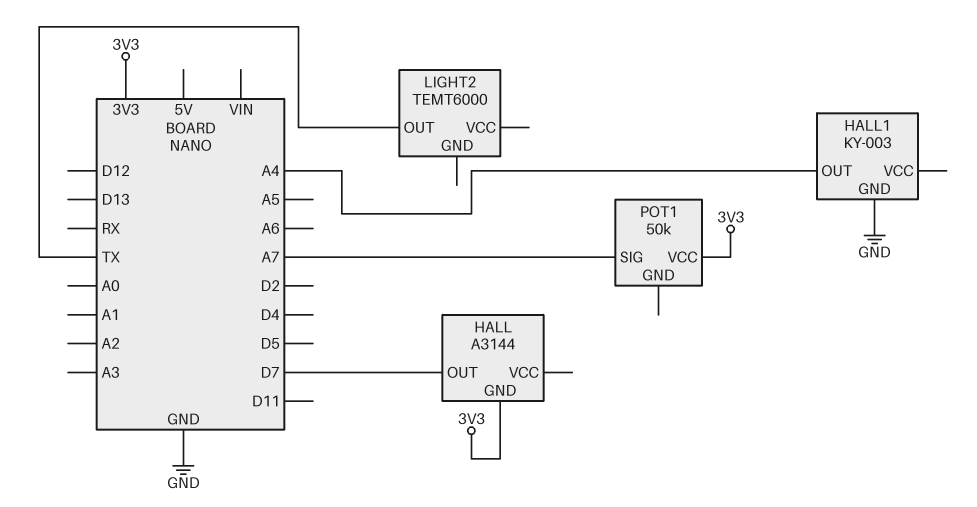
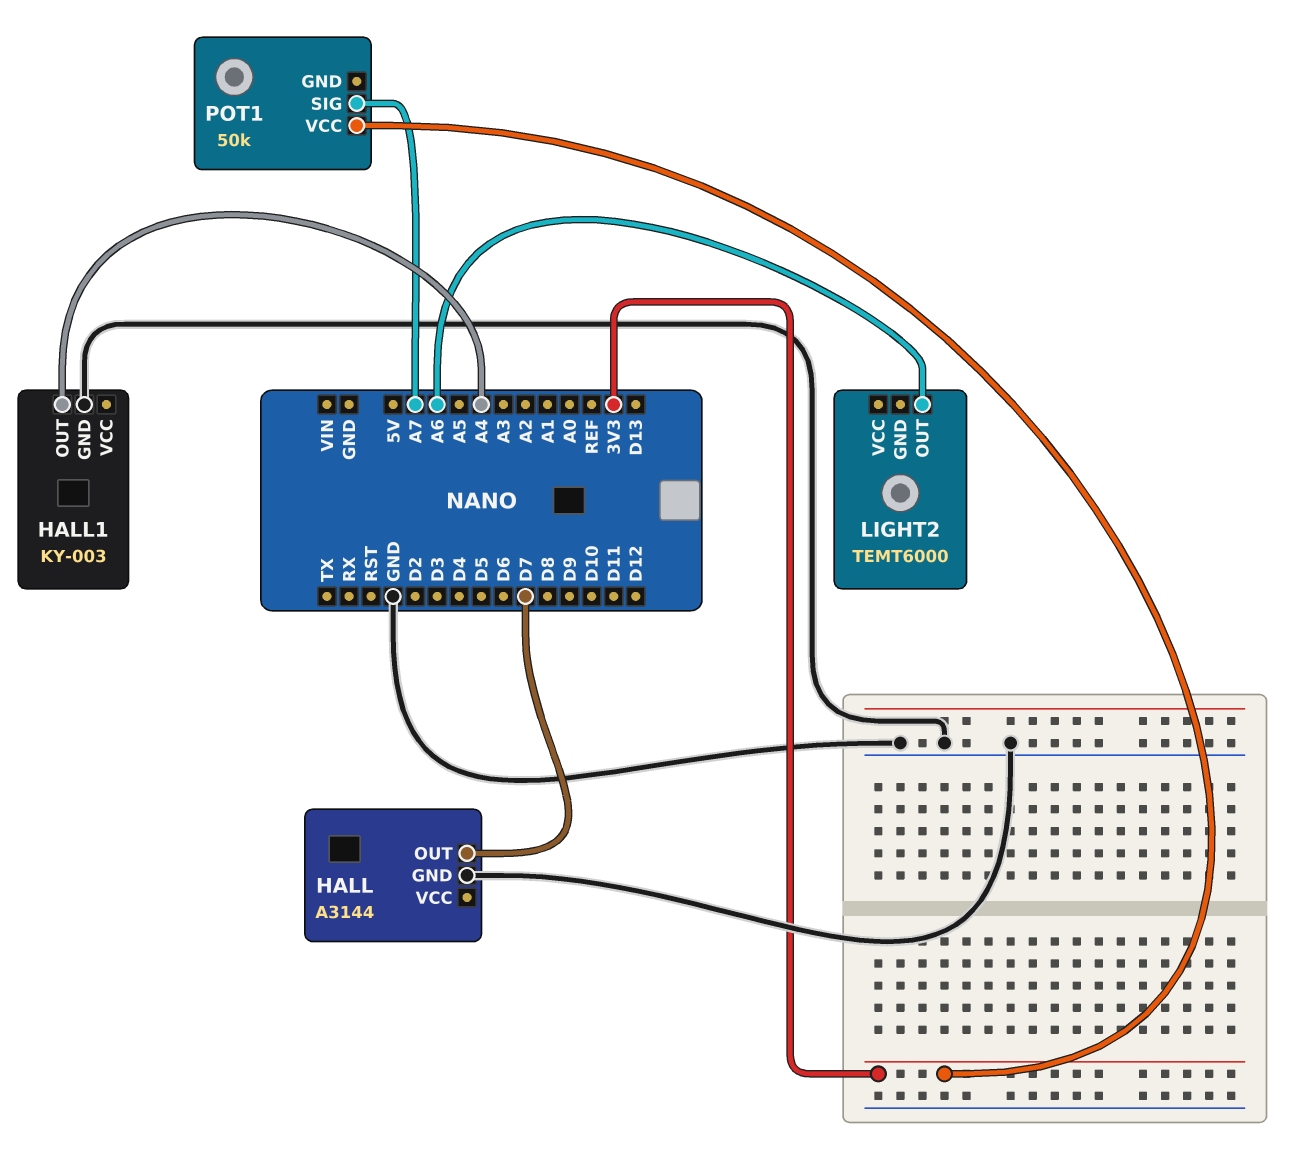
HALL pin GND: 3V3 -> GND
LIGHT2 pin OUT: TX -> A6

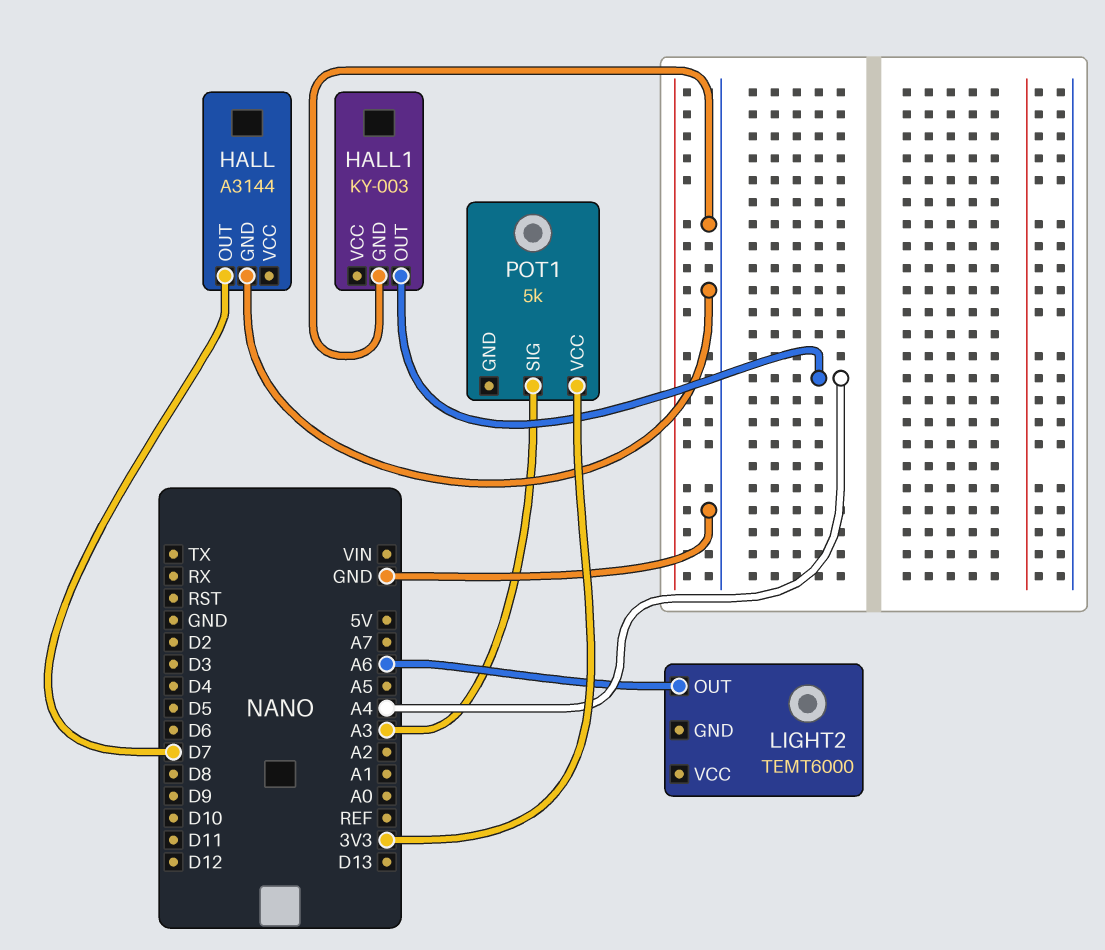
POT1: 50k -> 5k
POT1 pin SIG: A7 -> A3

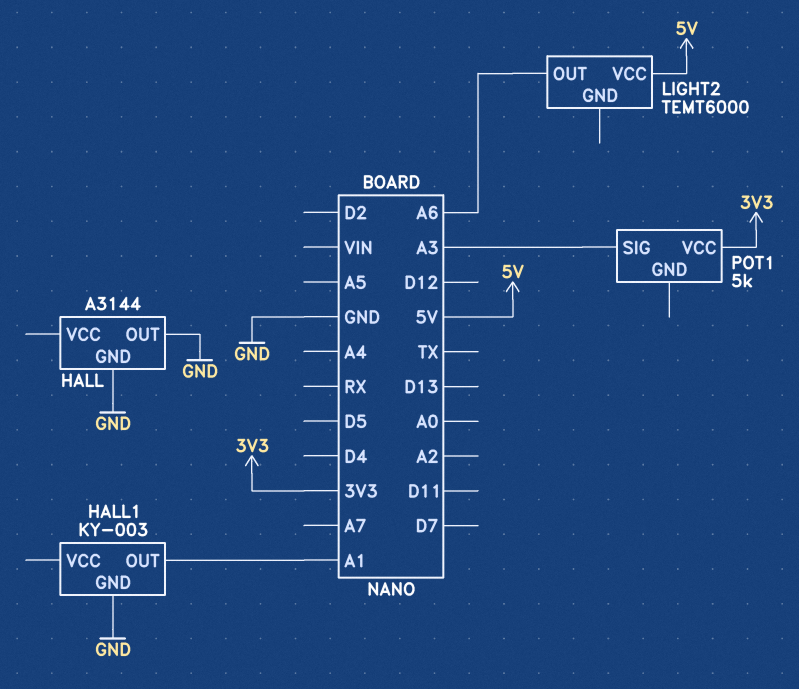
HALL pin OUT: D7 -> GND
HALL1 pin OUT: A4 -> A1
LIGHT2 pin VCC: none -> 5V

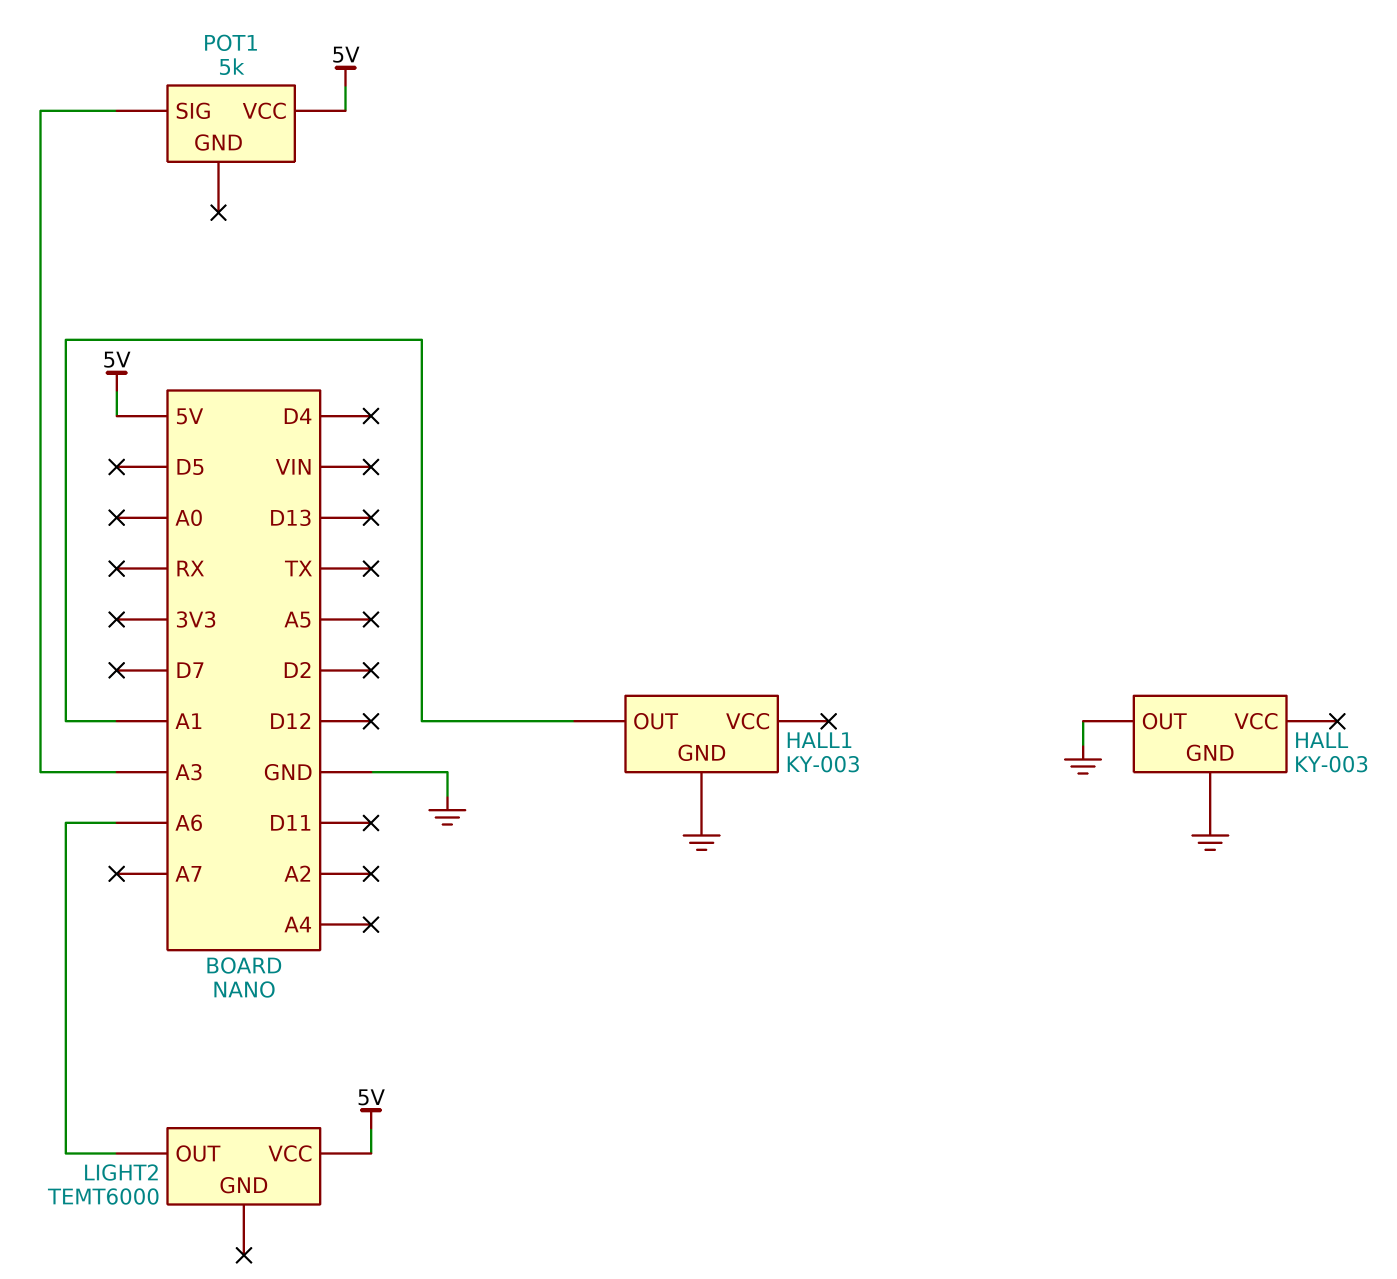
HALL: A3144 -> KY-003
POT1 pin VCC: 3V3 -> 5V

